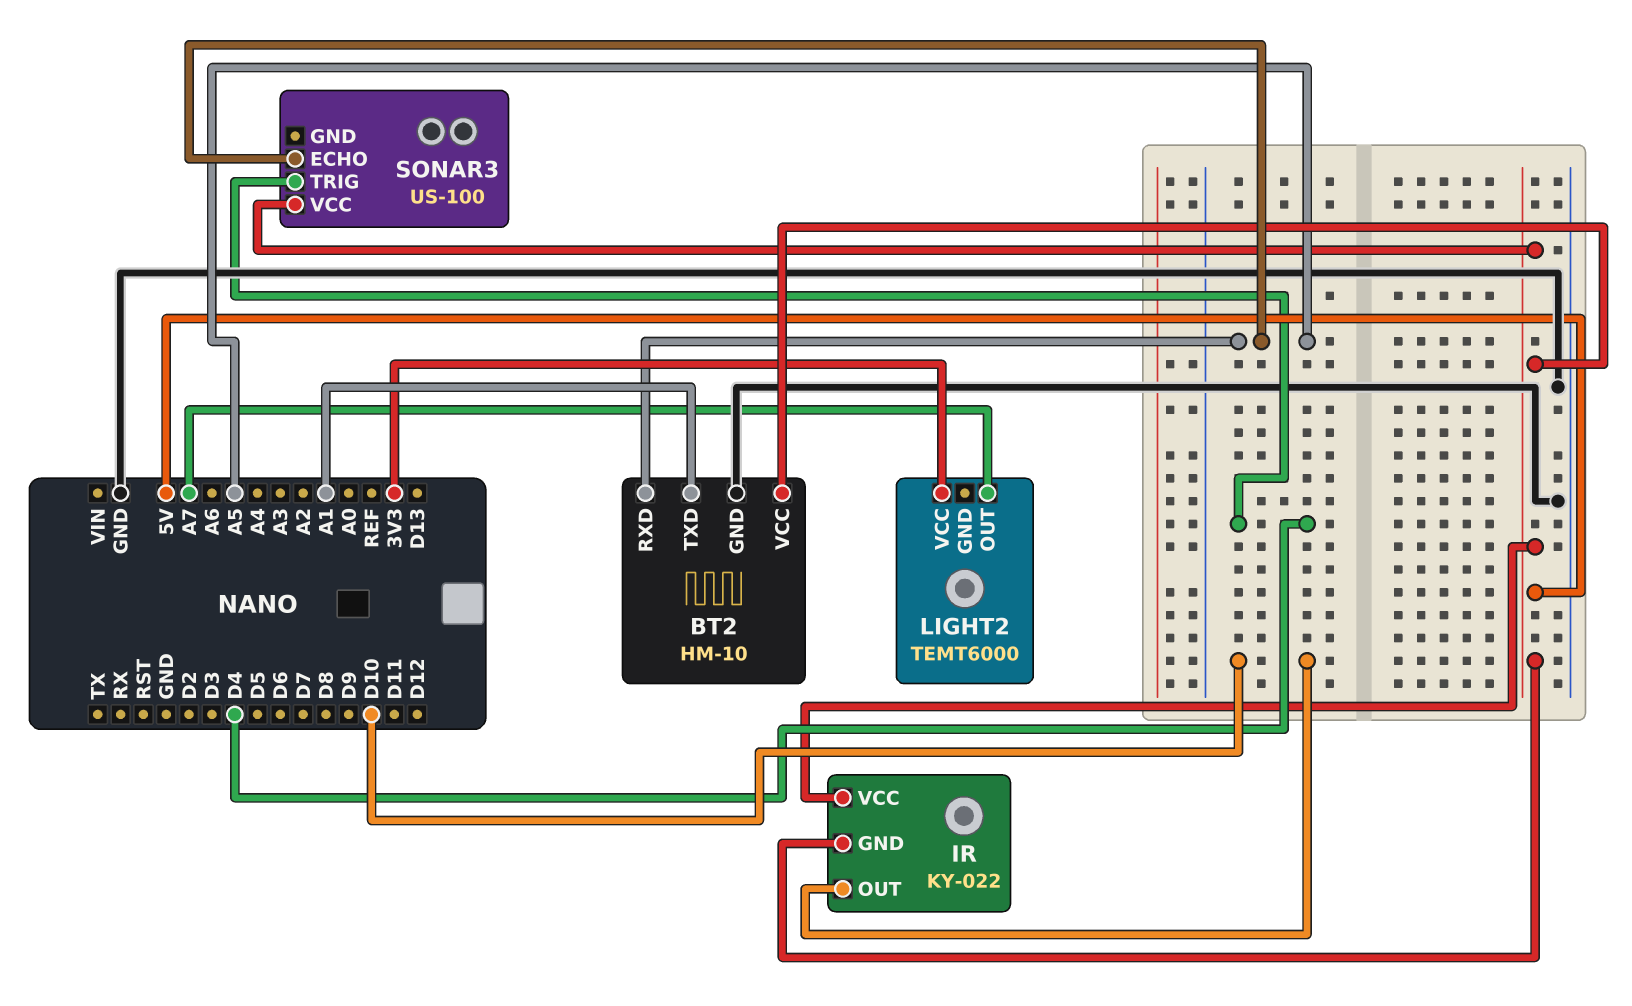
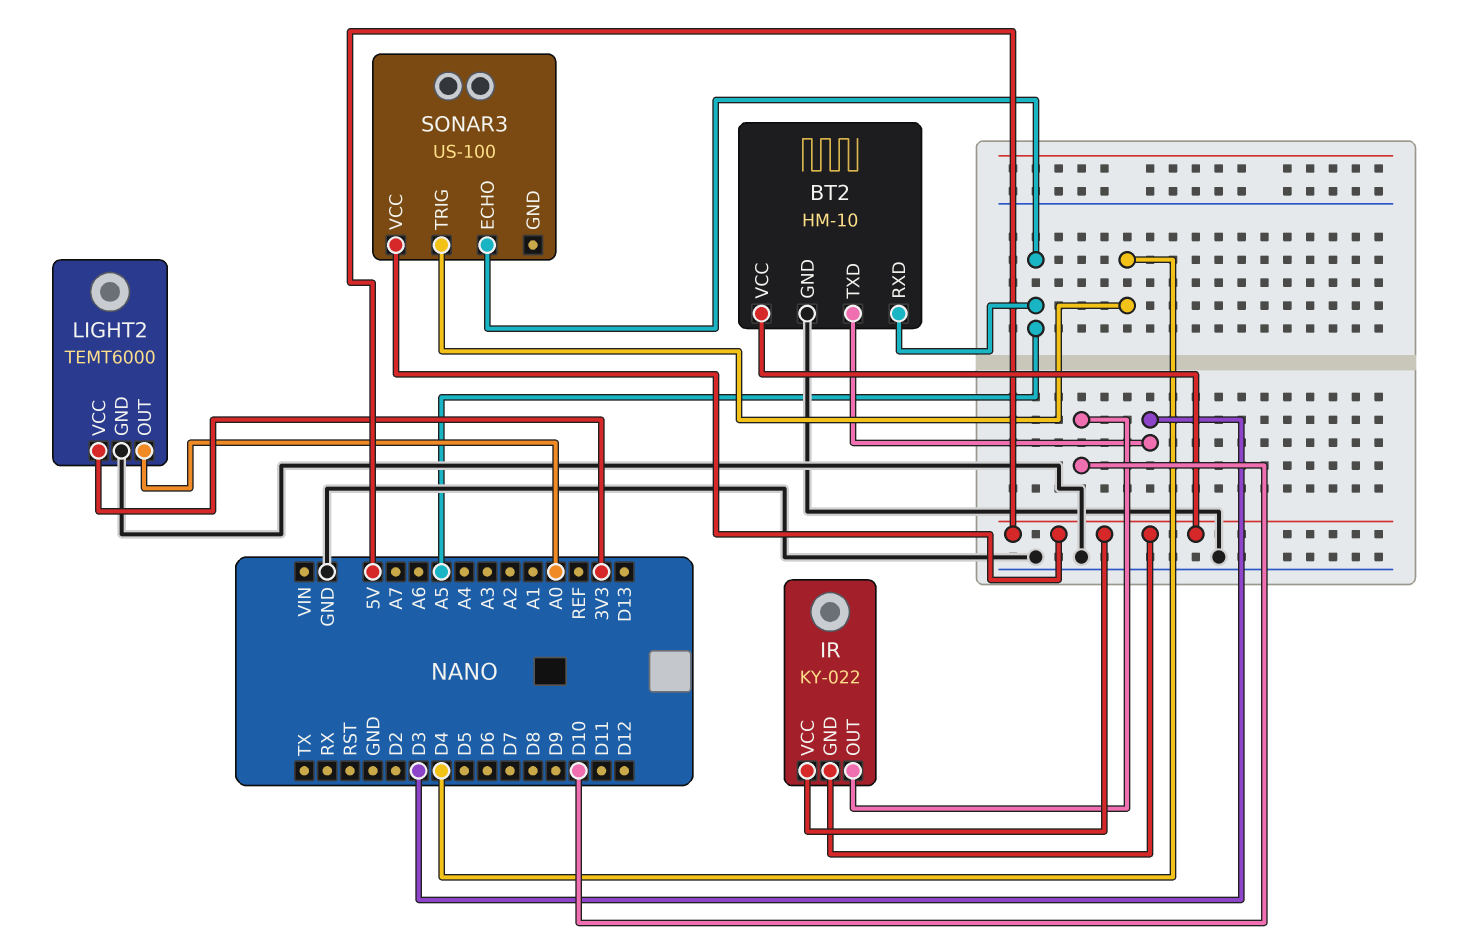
BT2 pin TXD: A1 -> D3
LIGHT2 pin GND: none -> GND
LIGHT2 pin OUT: A7 -> A0

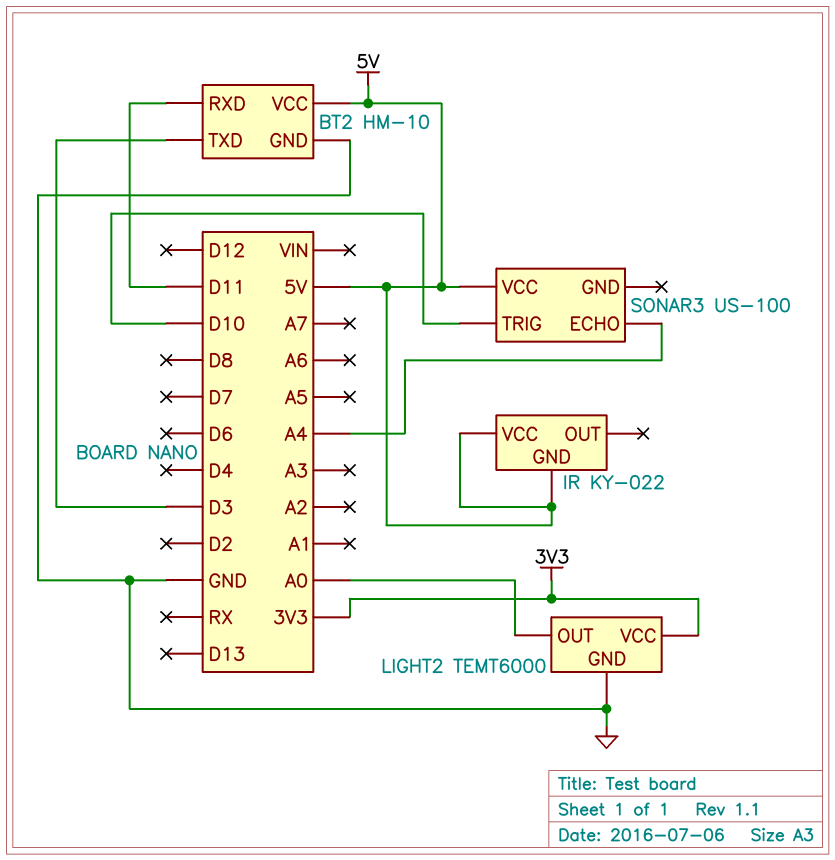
BT2 pin RXD: A5 -> D11
IR pin OUT: D10 -> none
SONAR3 pin ECHO: A5 -> A4
SONAR3 pin TRIG: D4 -> D10

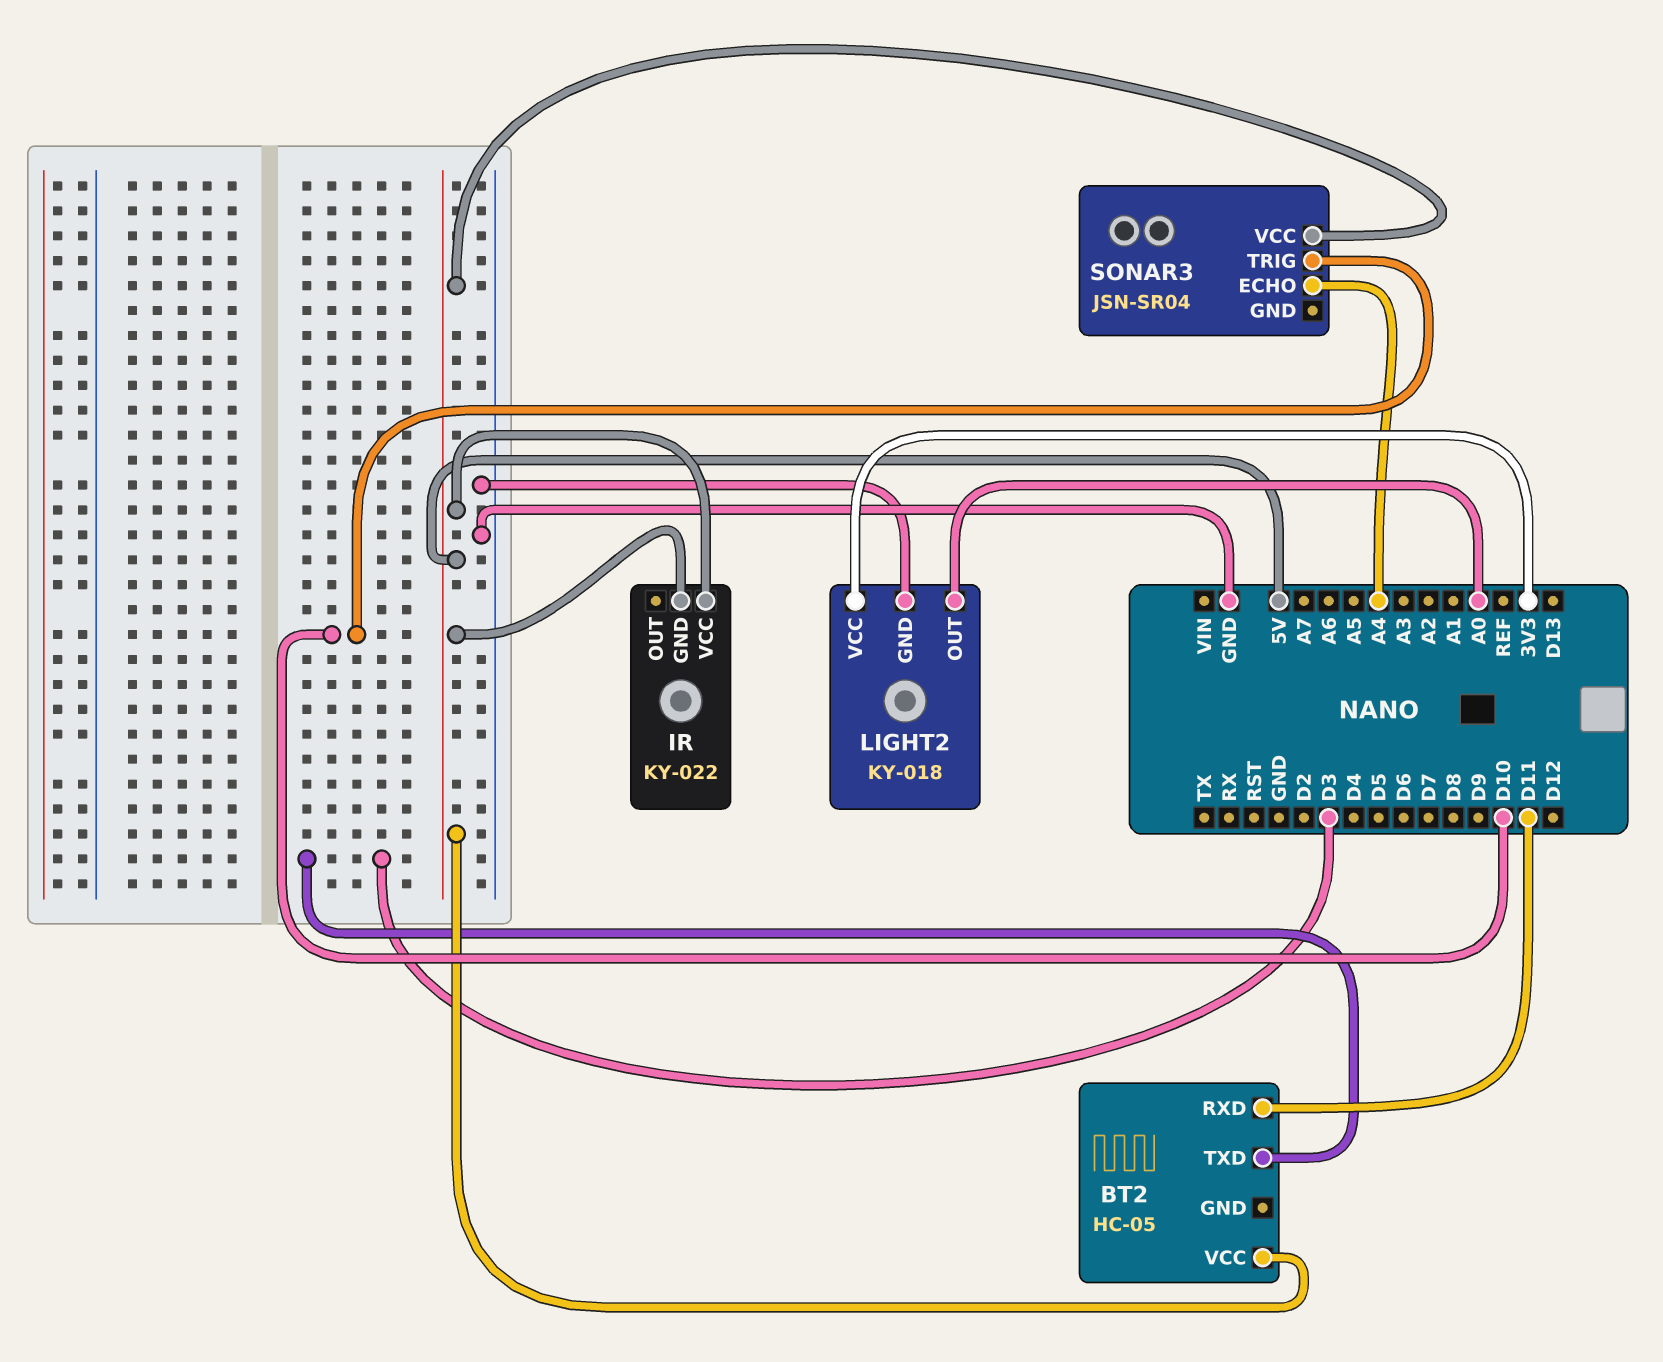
BT2: HM-10 -> HC-05
BT2 pin GND: GND -> none
LIGHT2: TEMT6000 -> KY-018
SONAR3: US-100 -> JSN-SR04

